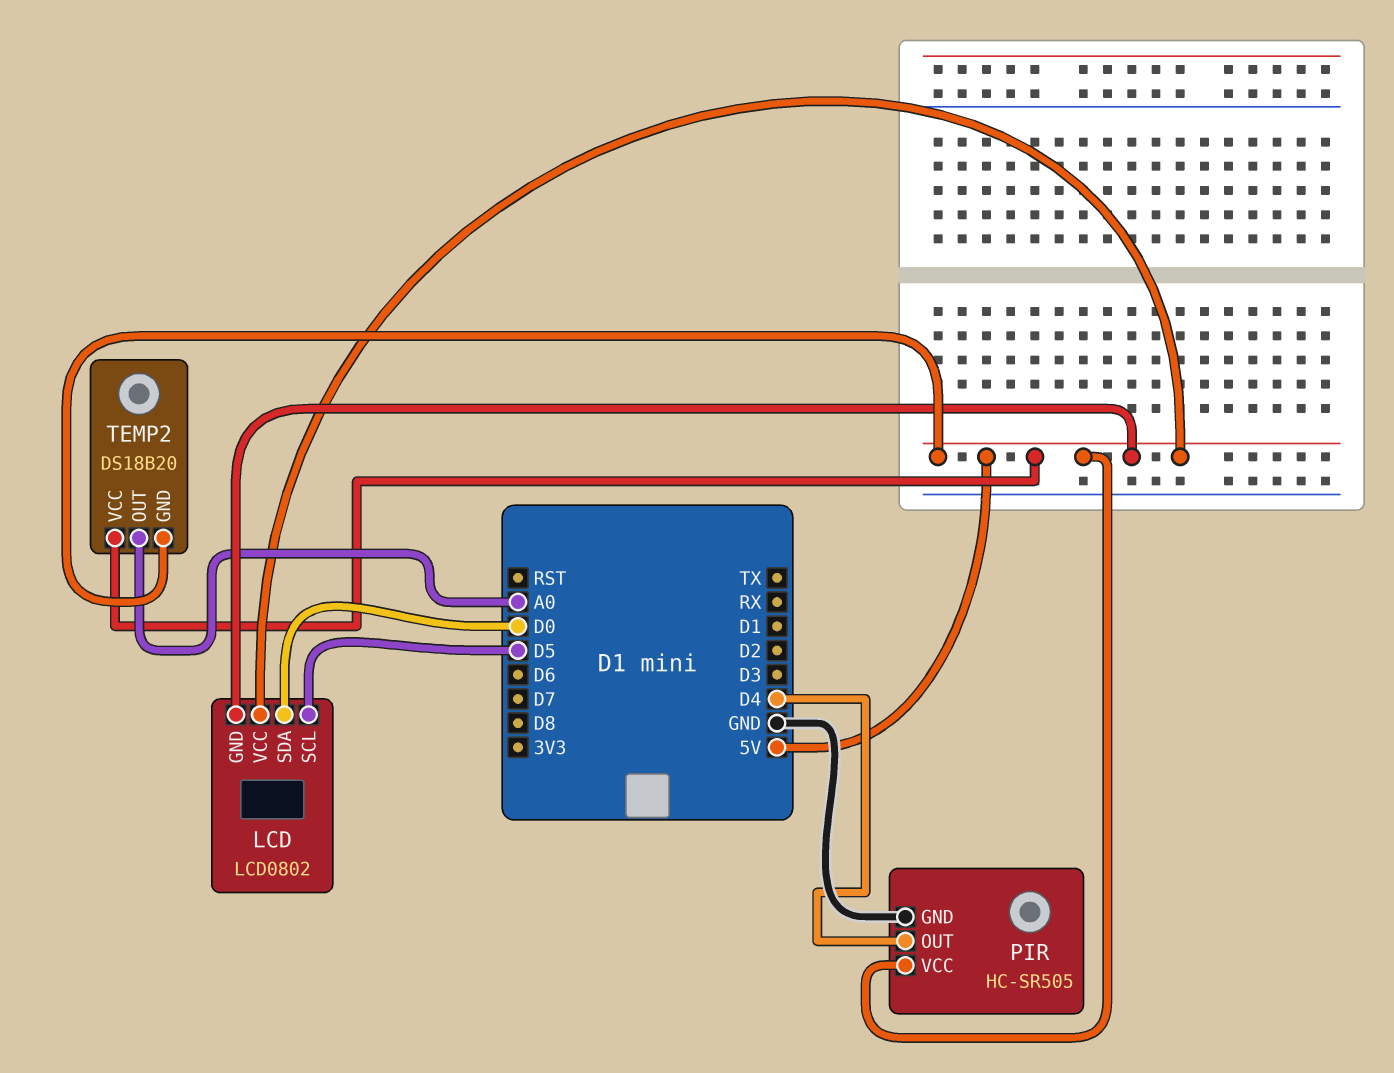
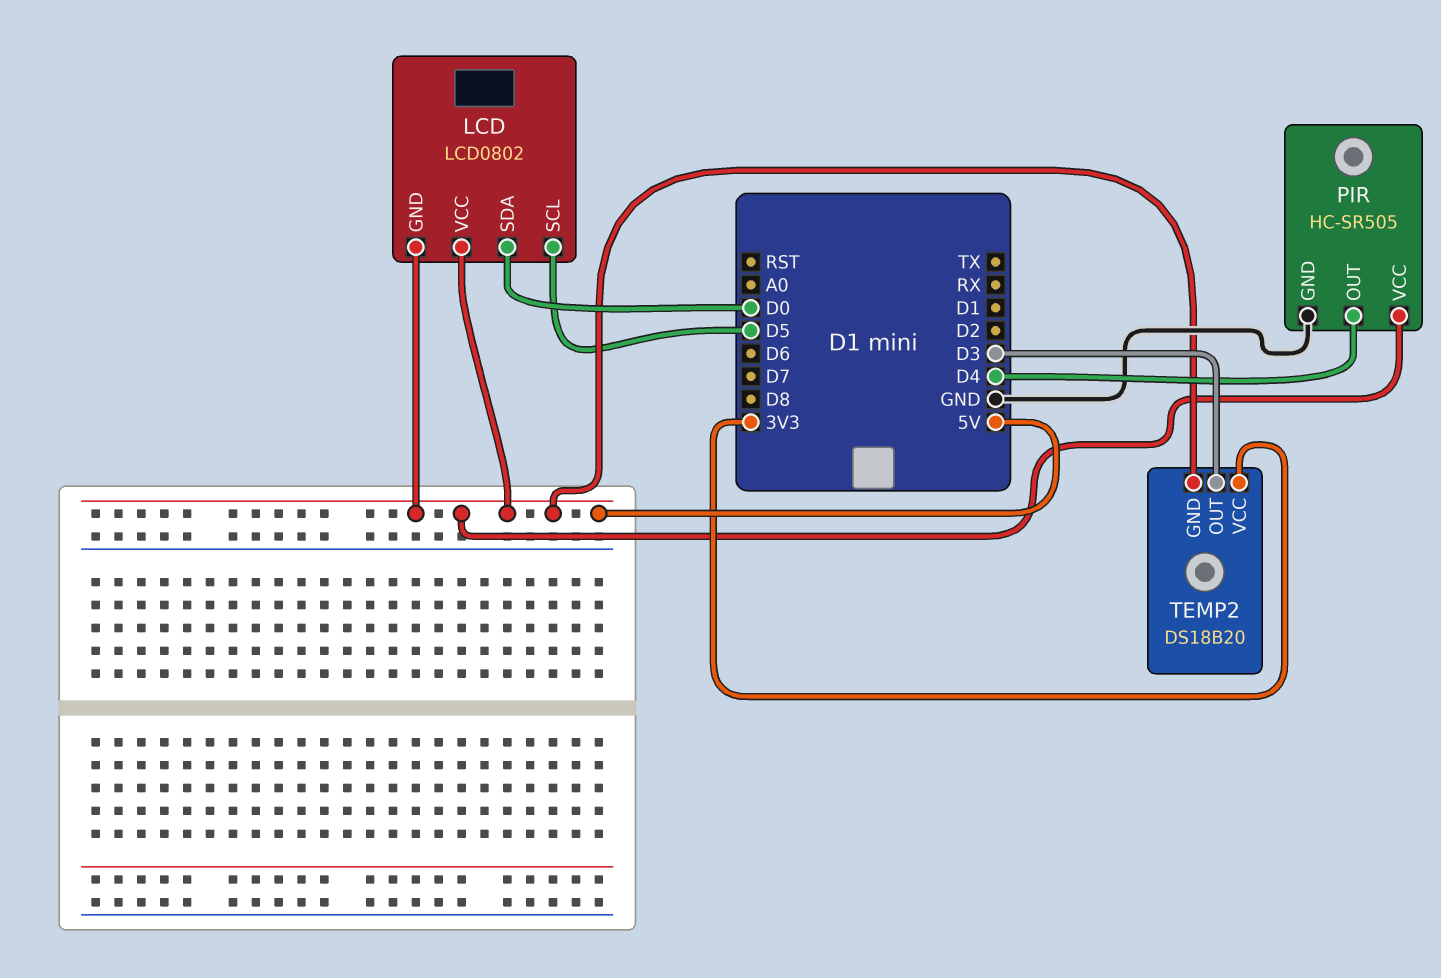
TEMP2 pin OUT: A0 -> D3
TEMP2 pin VCC: 5V -> 3V3

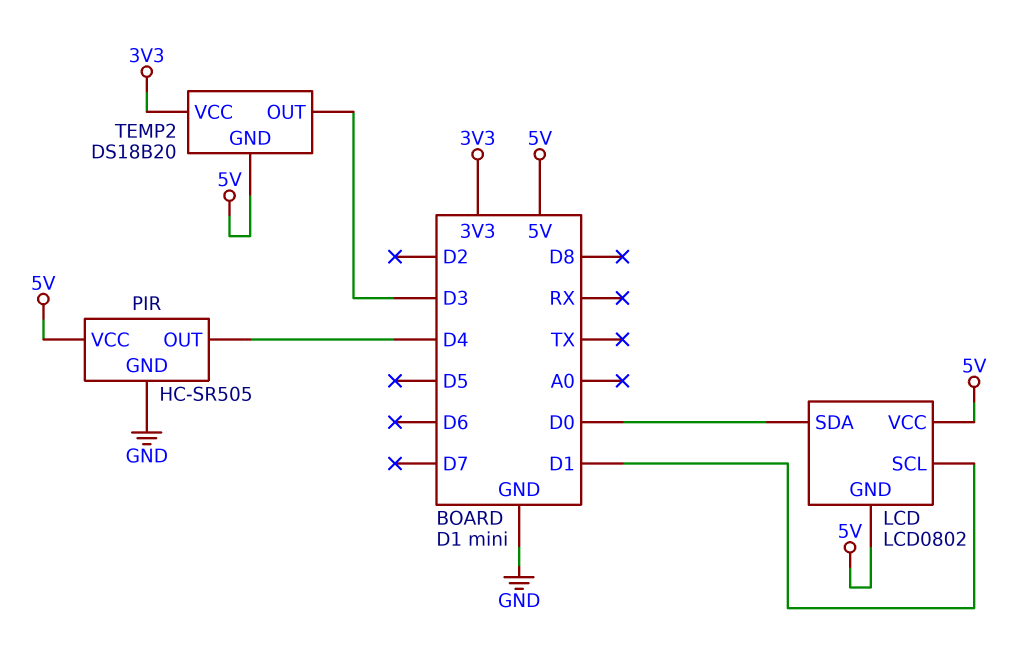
LCD pin SCL: D5 -> D1

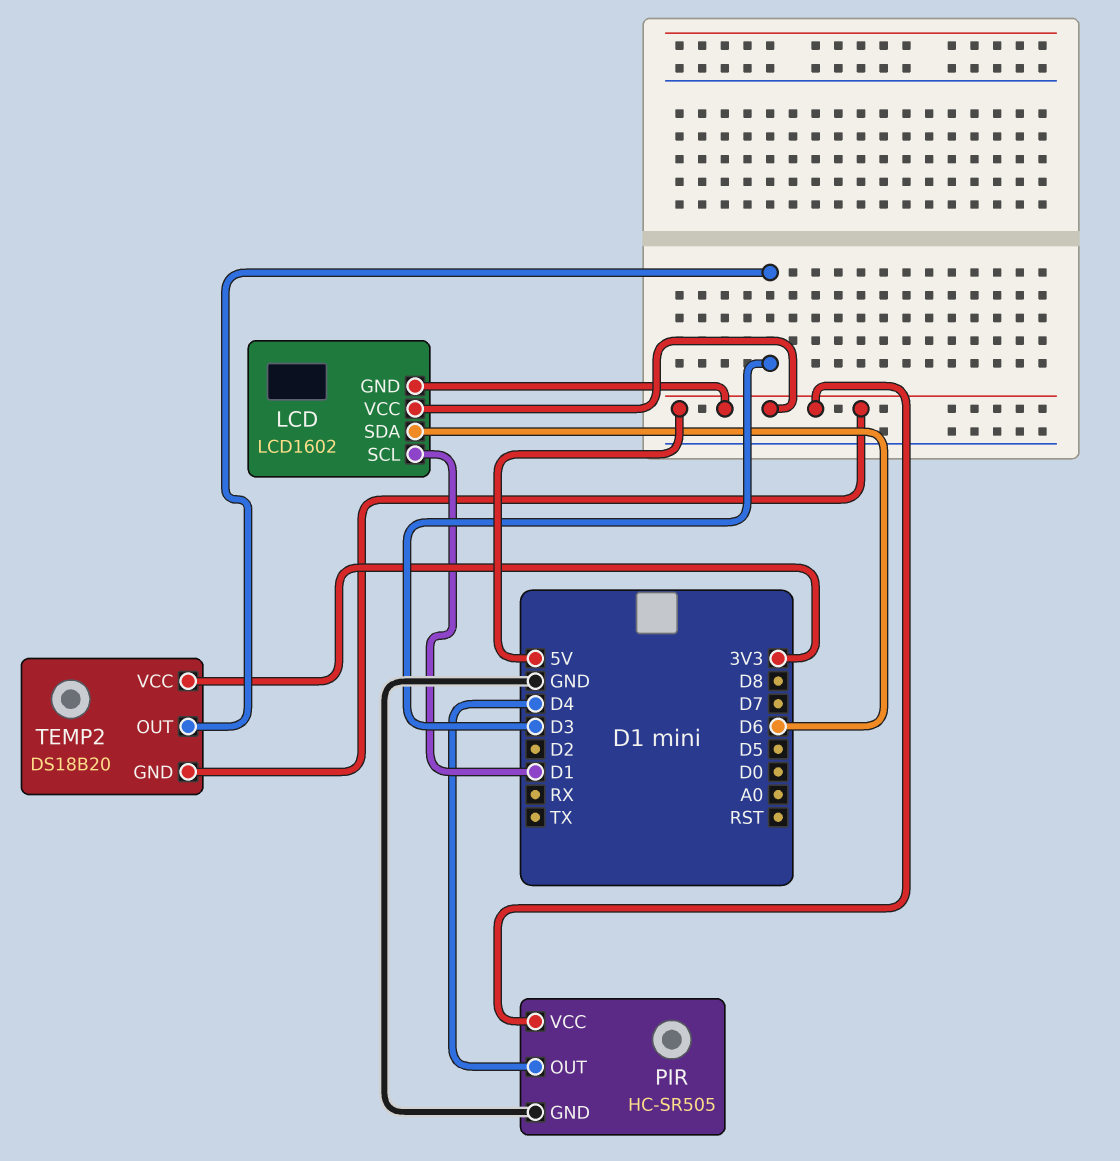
LCD: LCD0802 -> LCD1602
LCD pin SDA: D0 -> D6

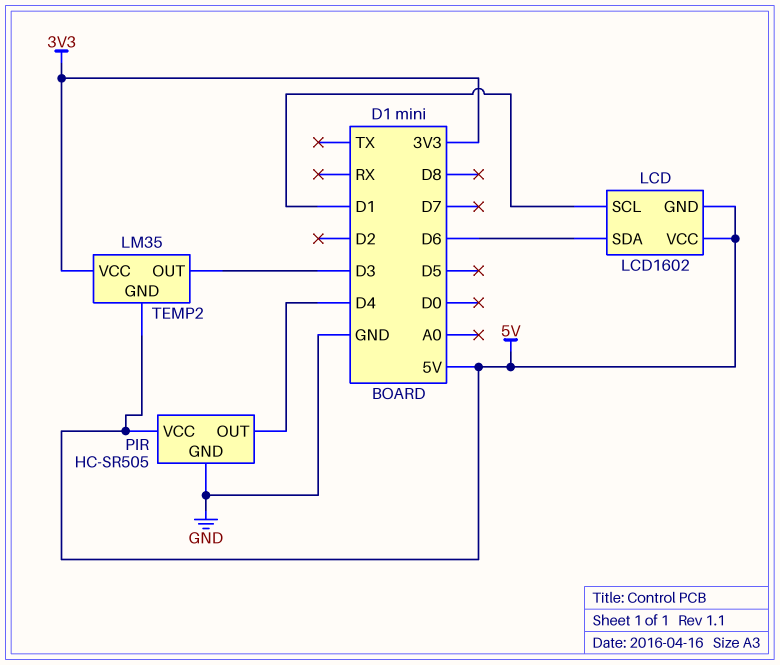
TEMP2: DS18B20 -> LM35

